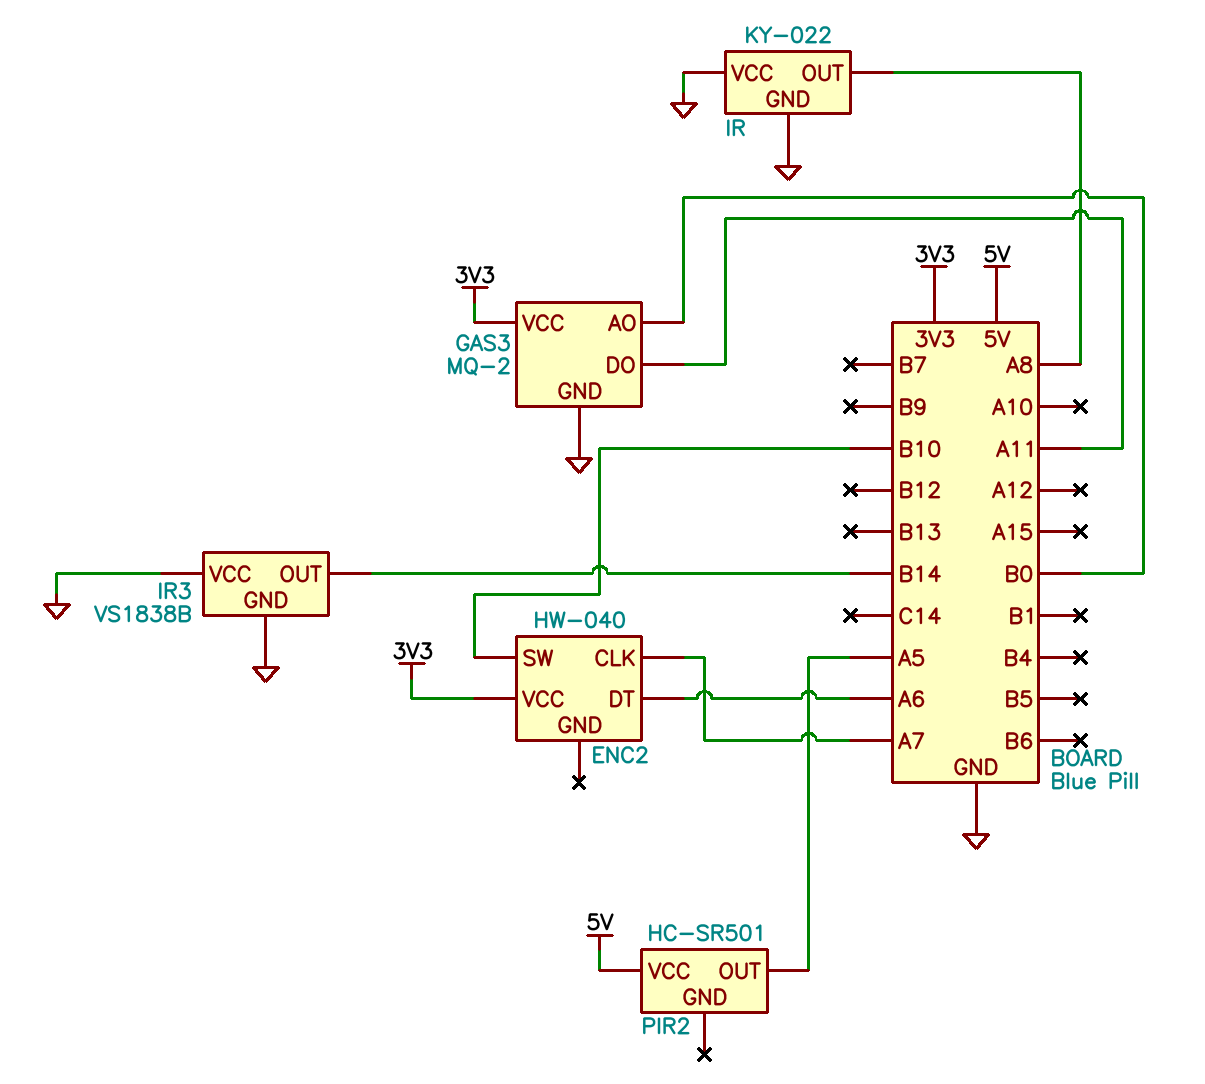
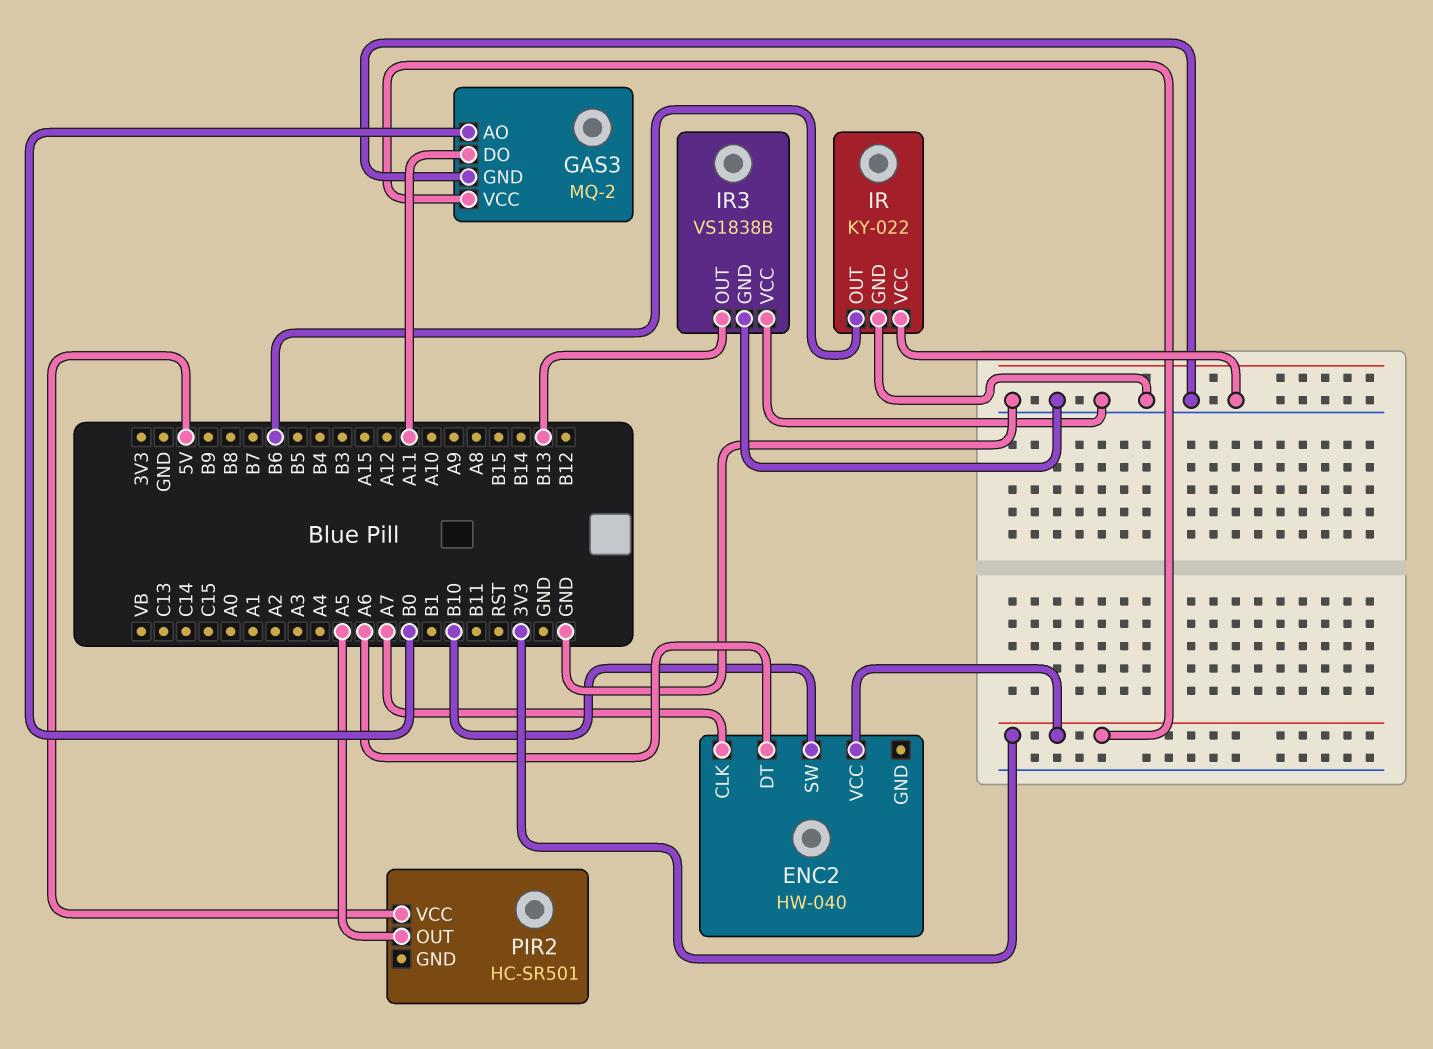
IR pin OUT: A8 -> B6
IR3 pin OUT: B14 -> B13

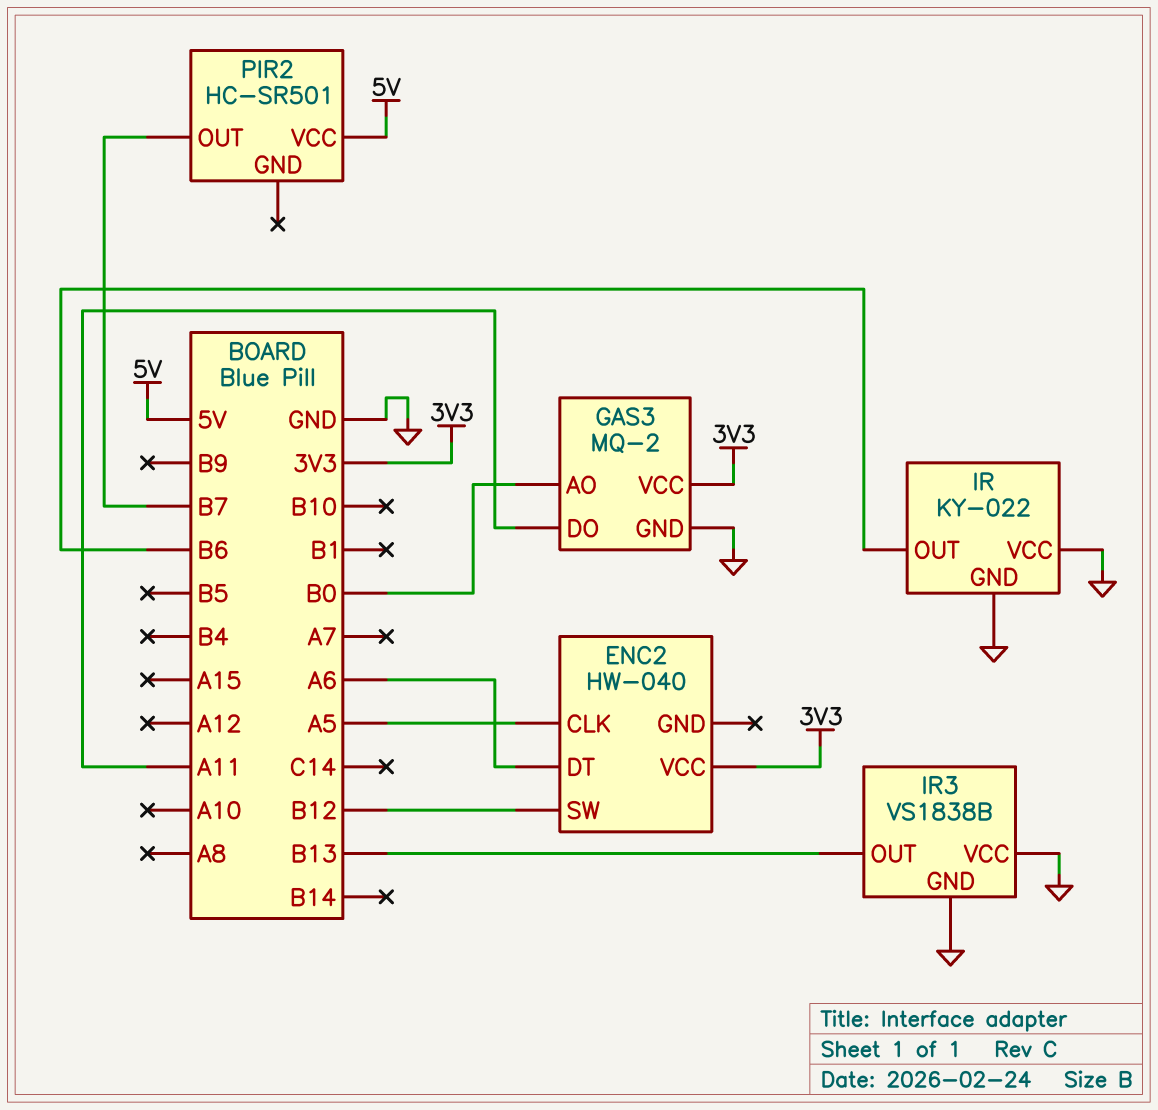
ENC2 pin CLK: A7 -> A5
ENC2 pin SW: B10 -> B12
PIR2 pin OUT: A5 -> B7

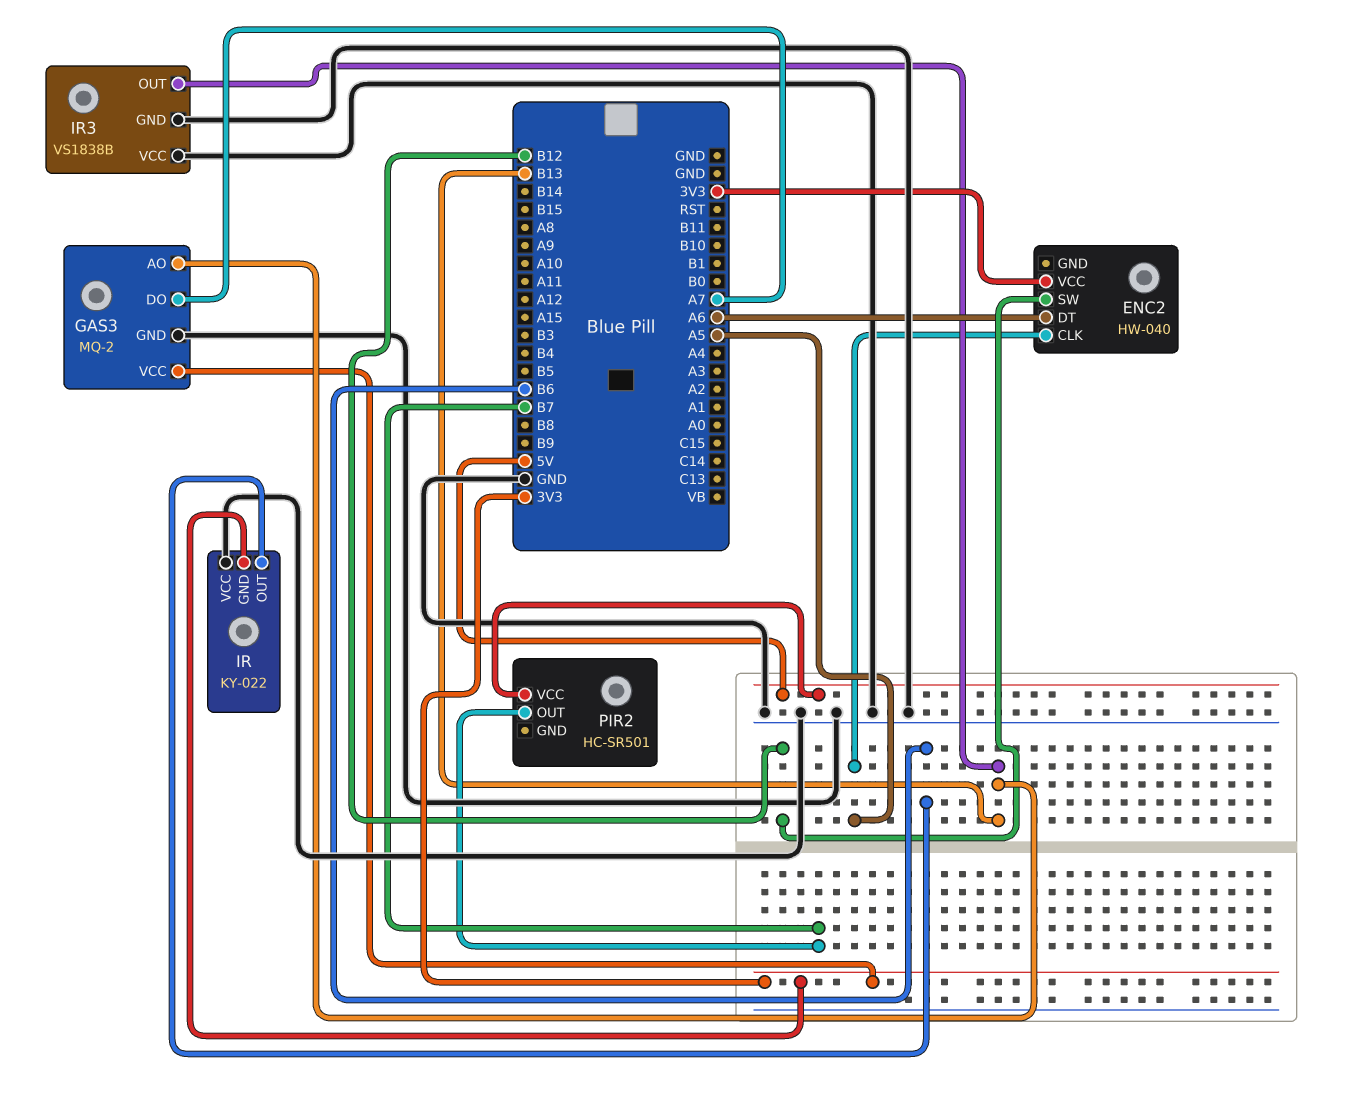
GAS3 pin AO: B0 -> B13
GAS3 pin DO: A11 -> A7
IR pin GND: GND -> 3V3

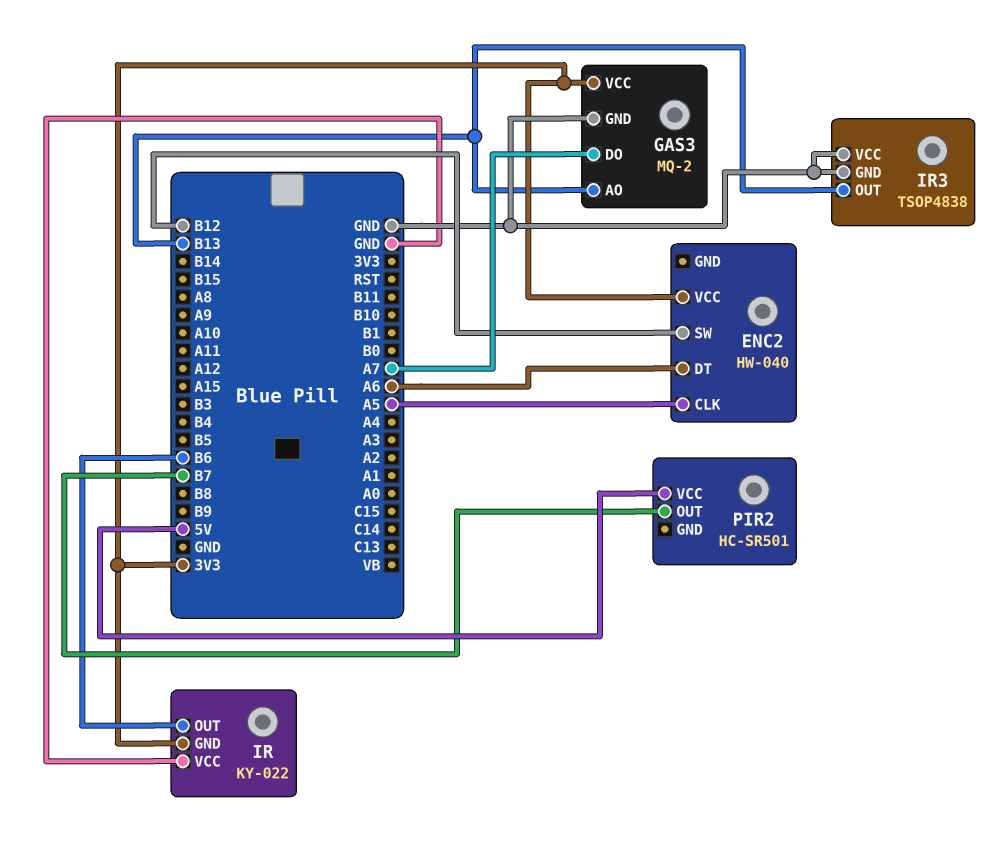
IR3: VS1838B -> TSOP4838

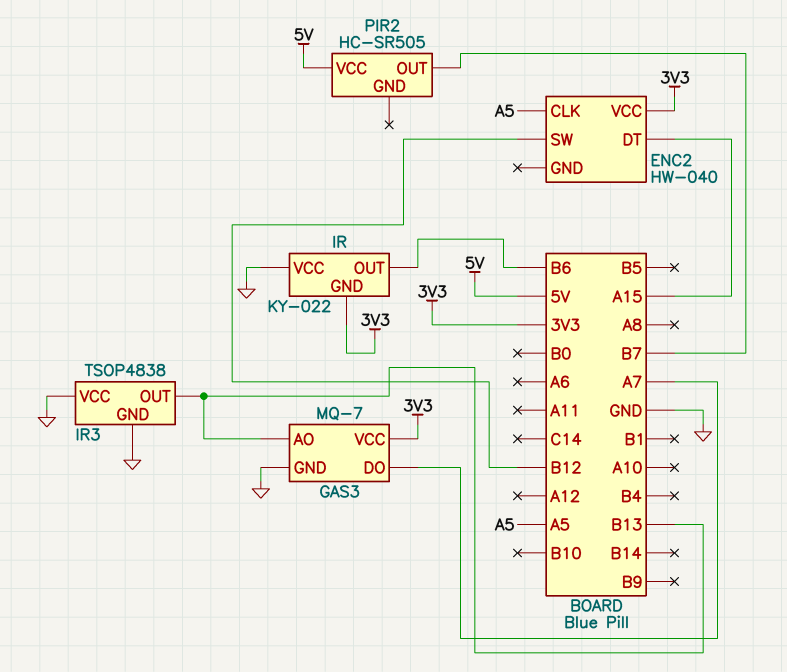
ENC2 pin DT: A6 -> A15
GAS3: MQ-2 -> MQ-7
PIR2: HC-SR501 -> HC-SR505

